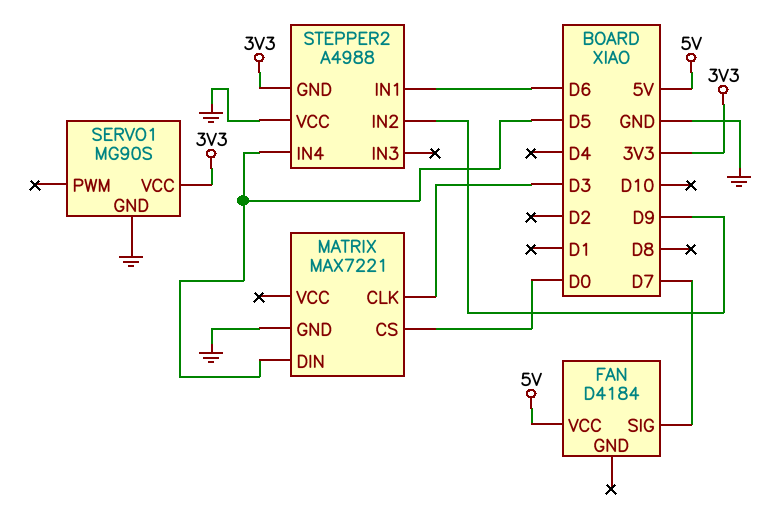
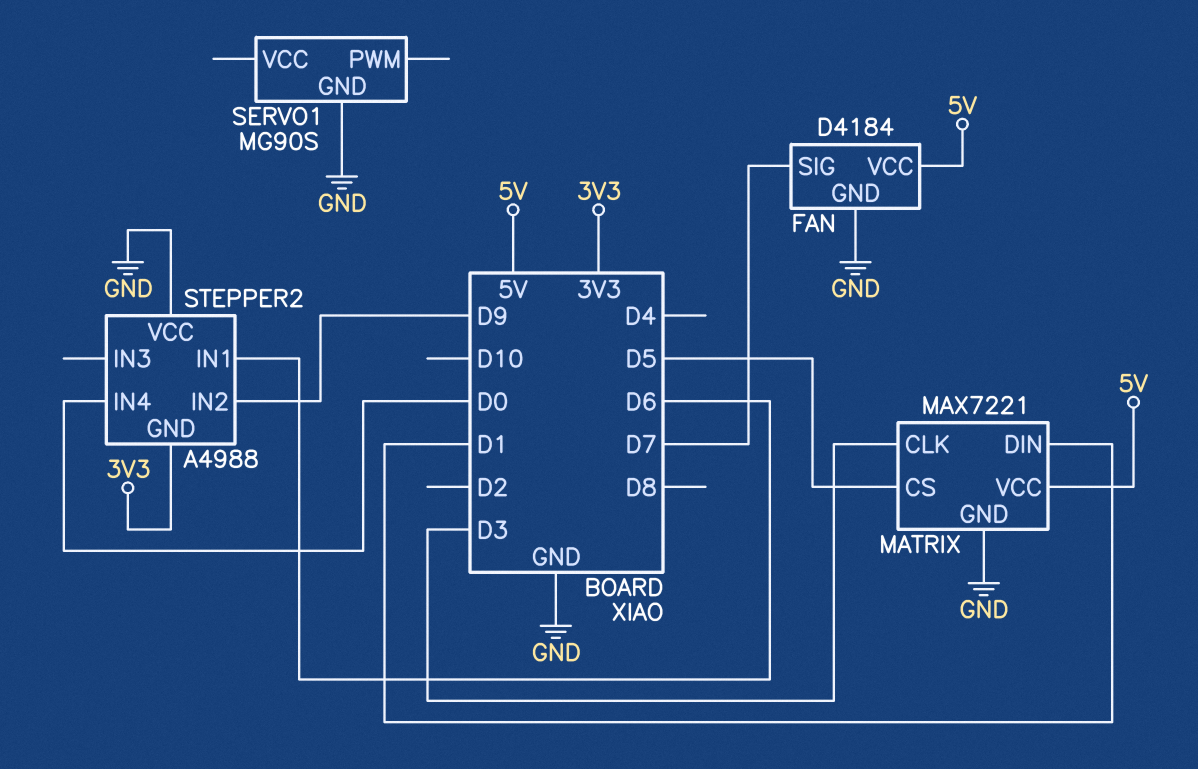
FAN pin GND: none -> GND
MATRIX pin CS: D0 -> D5
MATRIX pin DIN: D5 -> D1
MATRIX pin VCC: none -> 5V
SERVO1 pin VCC: 3V3 -> none
STEPPER2 pin IN4: D5 -> D0

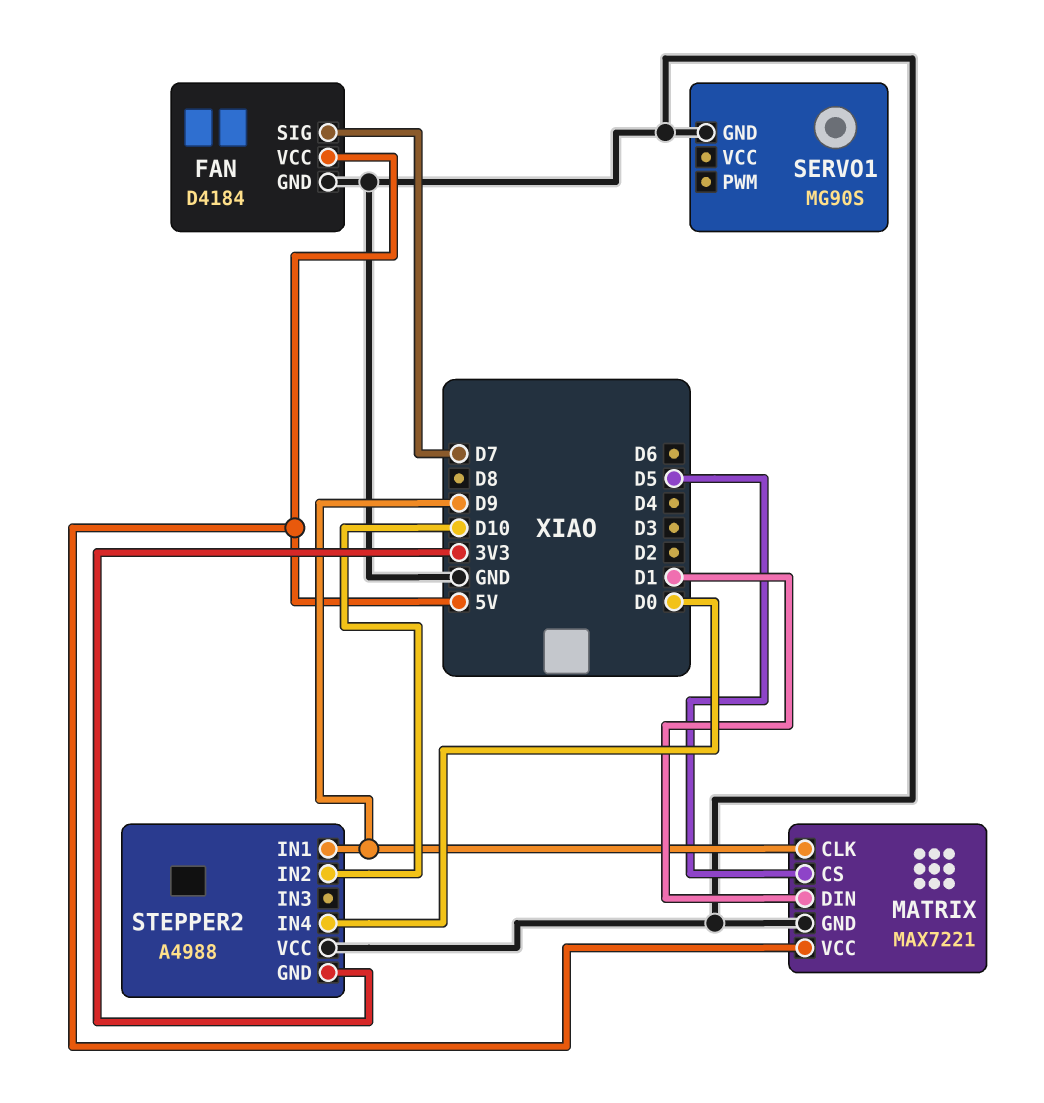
MATRIX pin CLK: D3 -> D9
STEPPER2 pin IN1: D6 -> D9
STEPPER2 pin IN2: D9 -> D10

